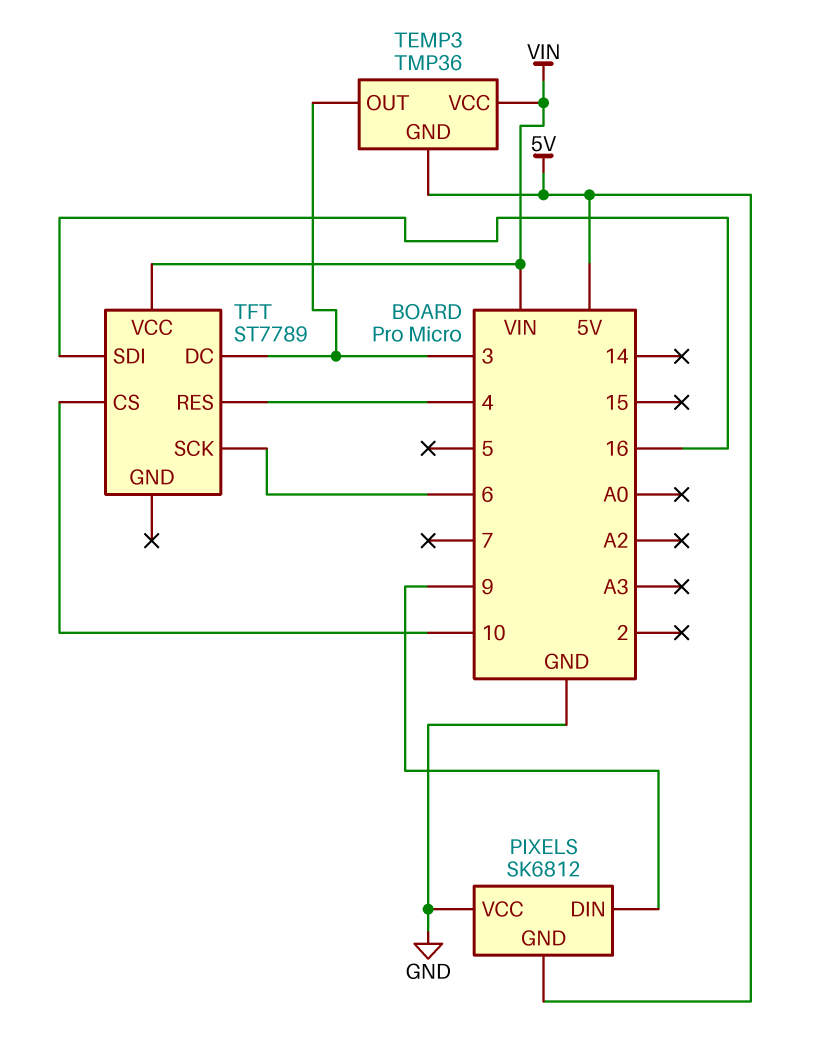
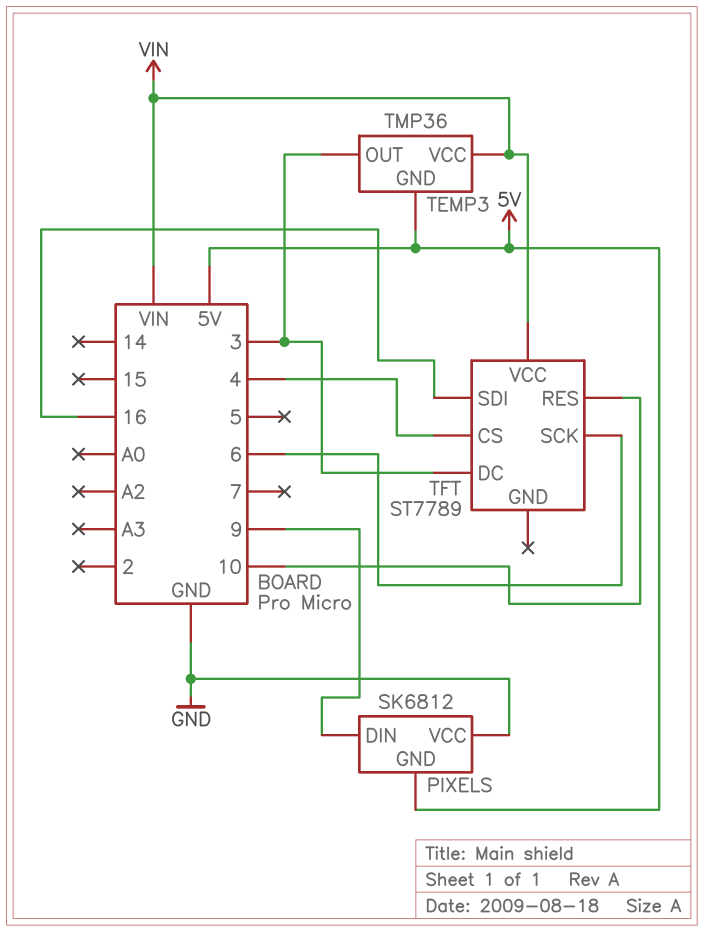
TFT pin CS: 10 -> 4
TFT pin RES: 4 -> 10

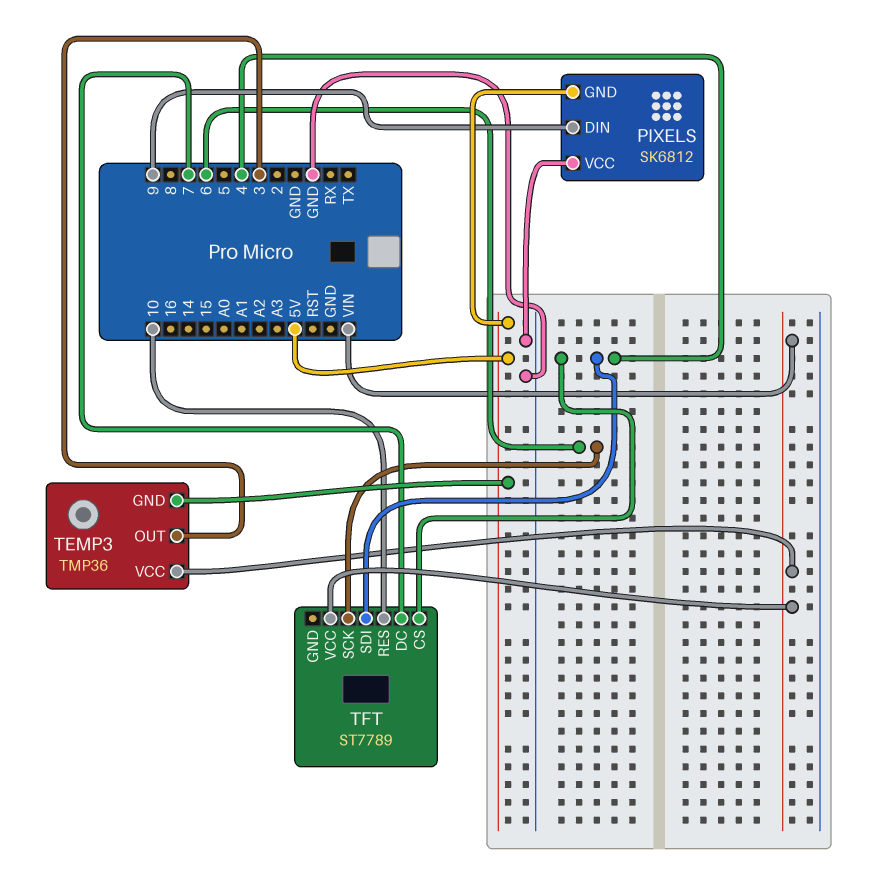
TFT pin DC: 3 -> 7
TFT pin SDI: 16 -> 4

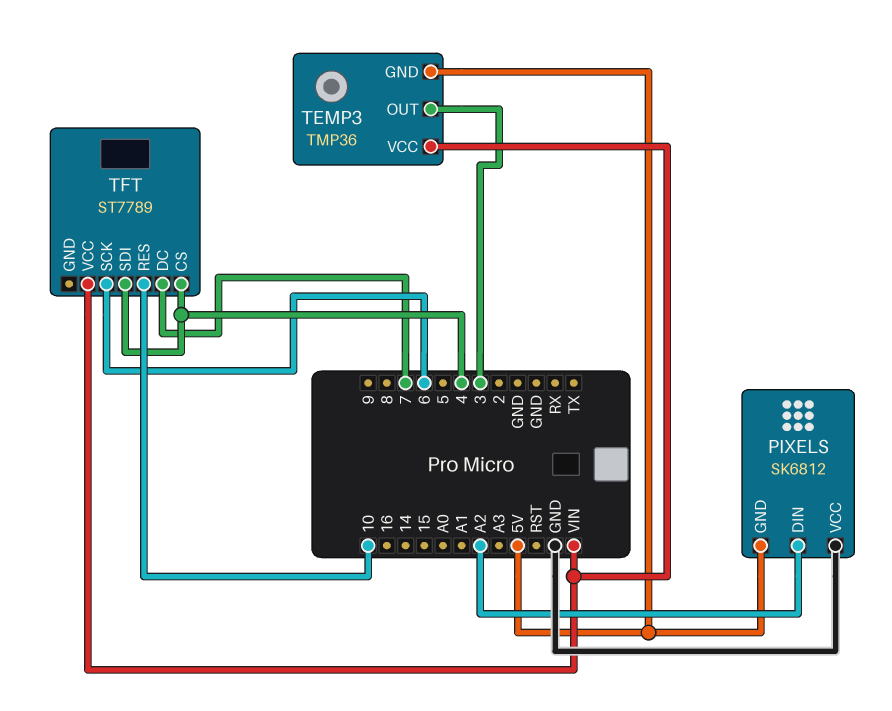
PIXELS pin DIN: 9 -> A2

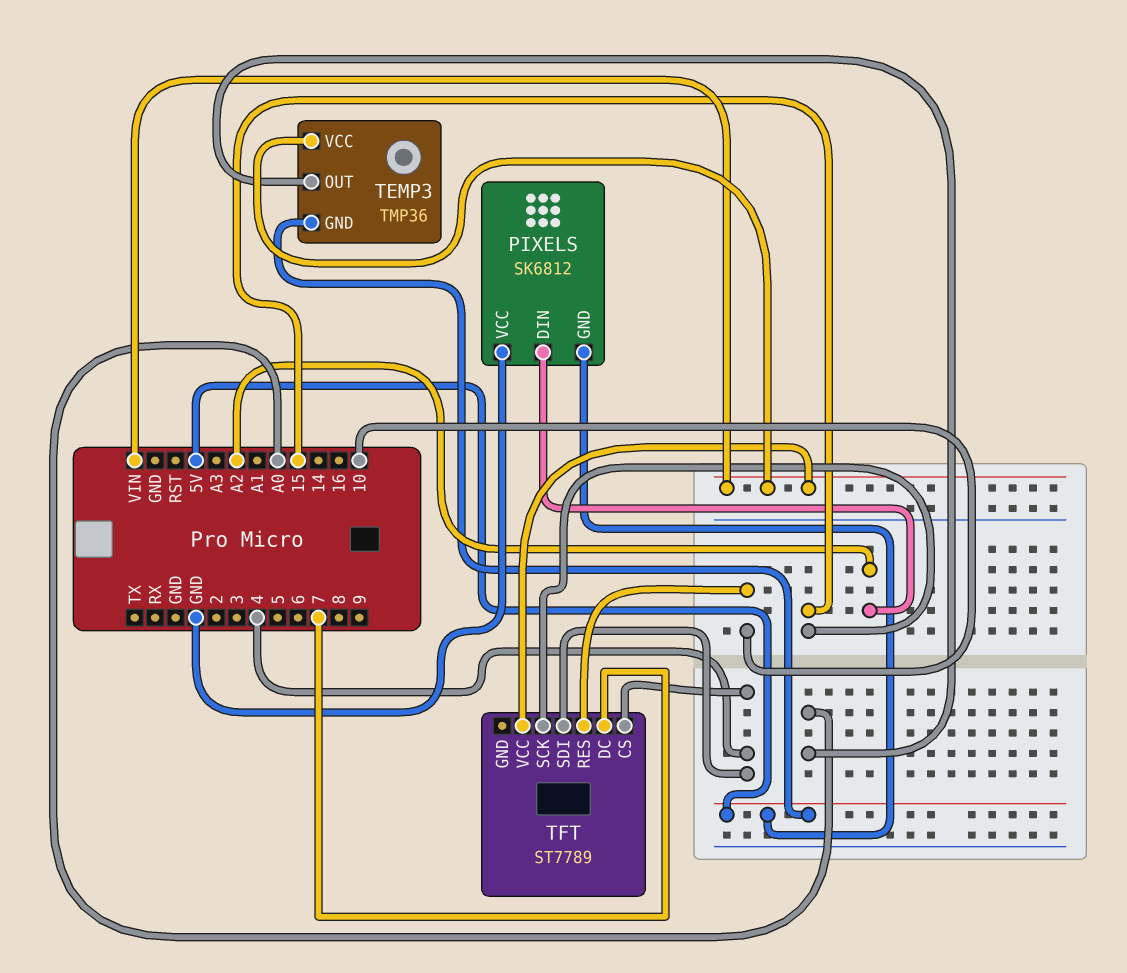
TEMP3 pin OUT: 3 -> A0
TFT pin SCK: 6 -> 15

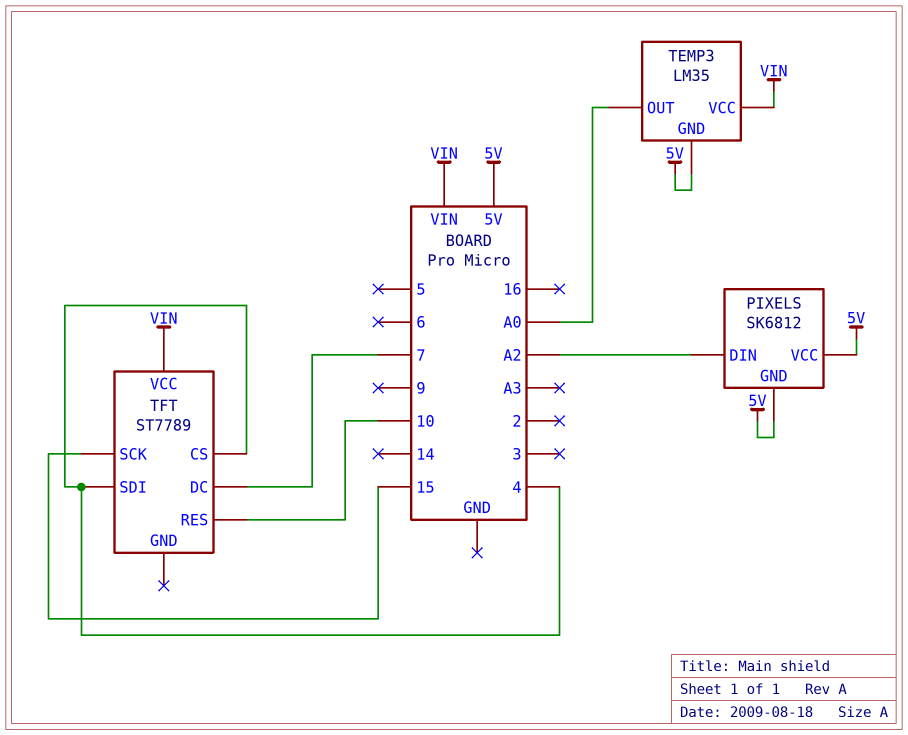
PIXELS pin VCC: GND -> 5V
TEMP3: TMP36 -> LM35

